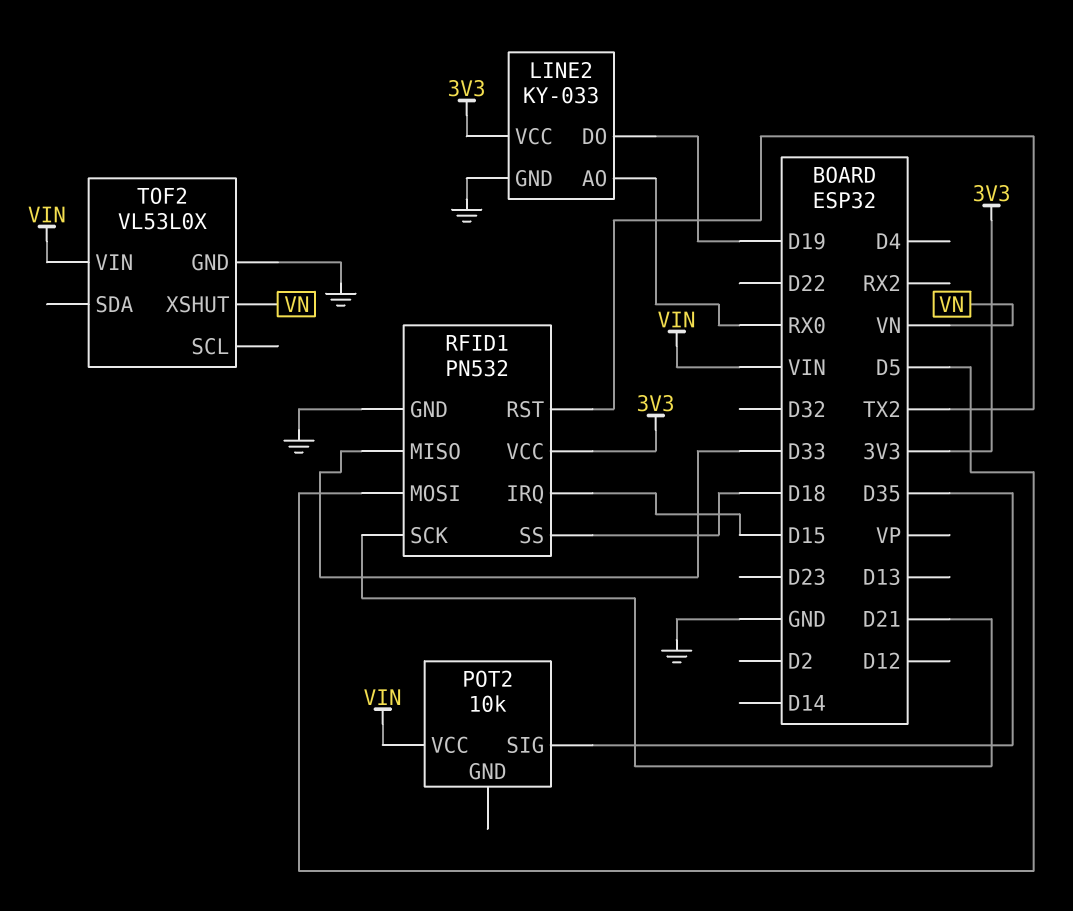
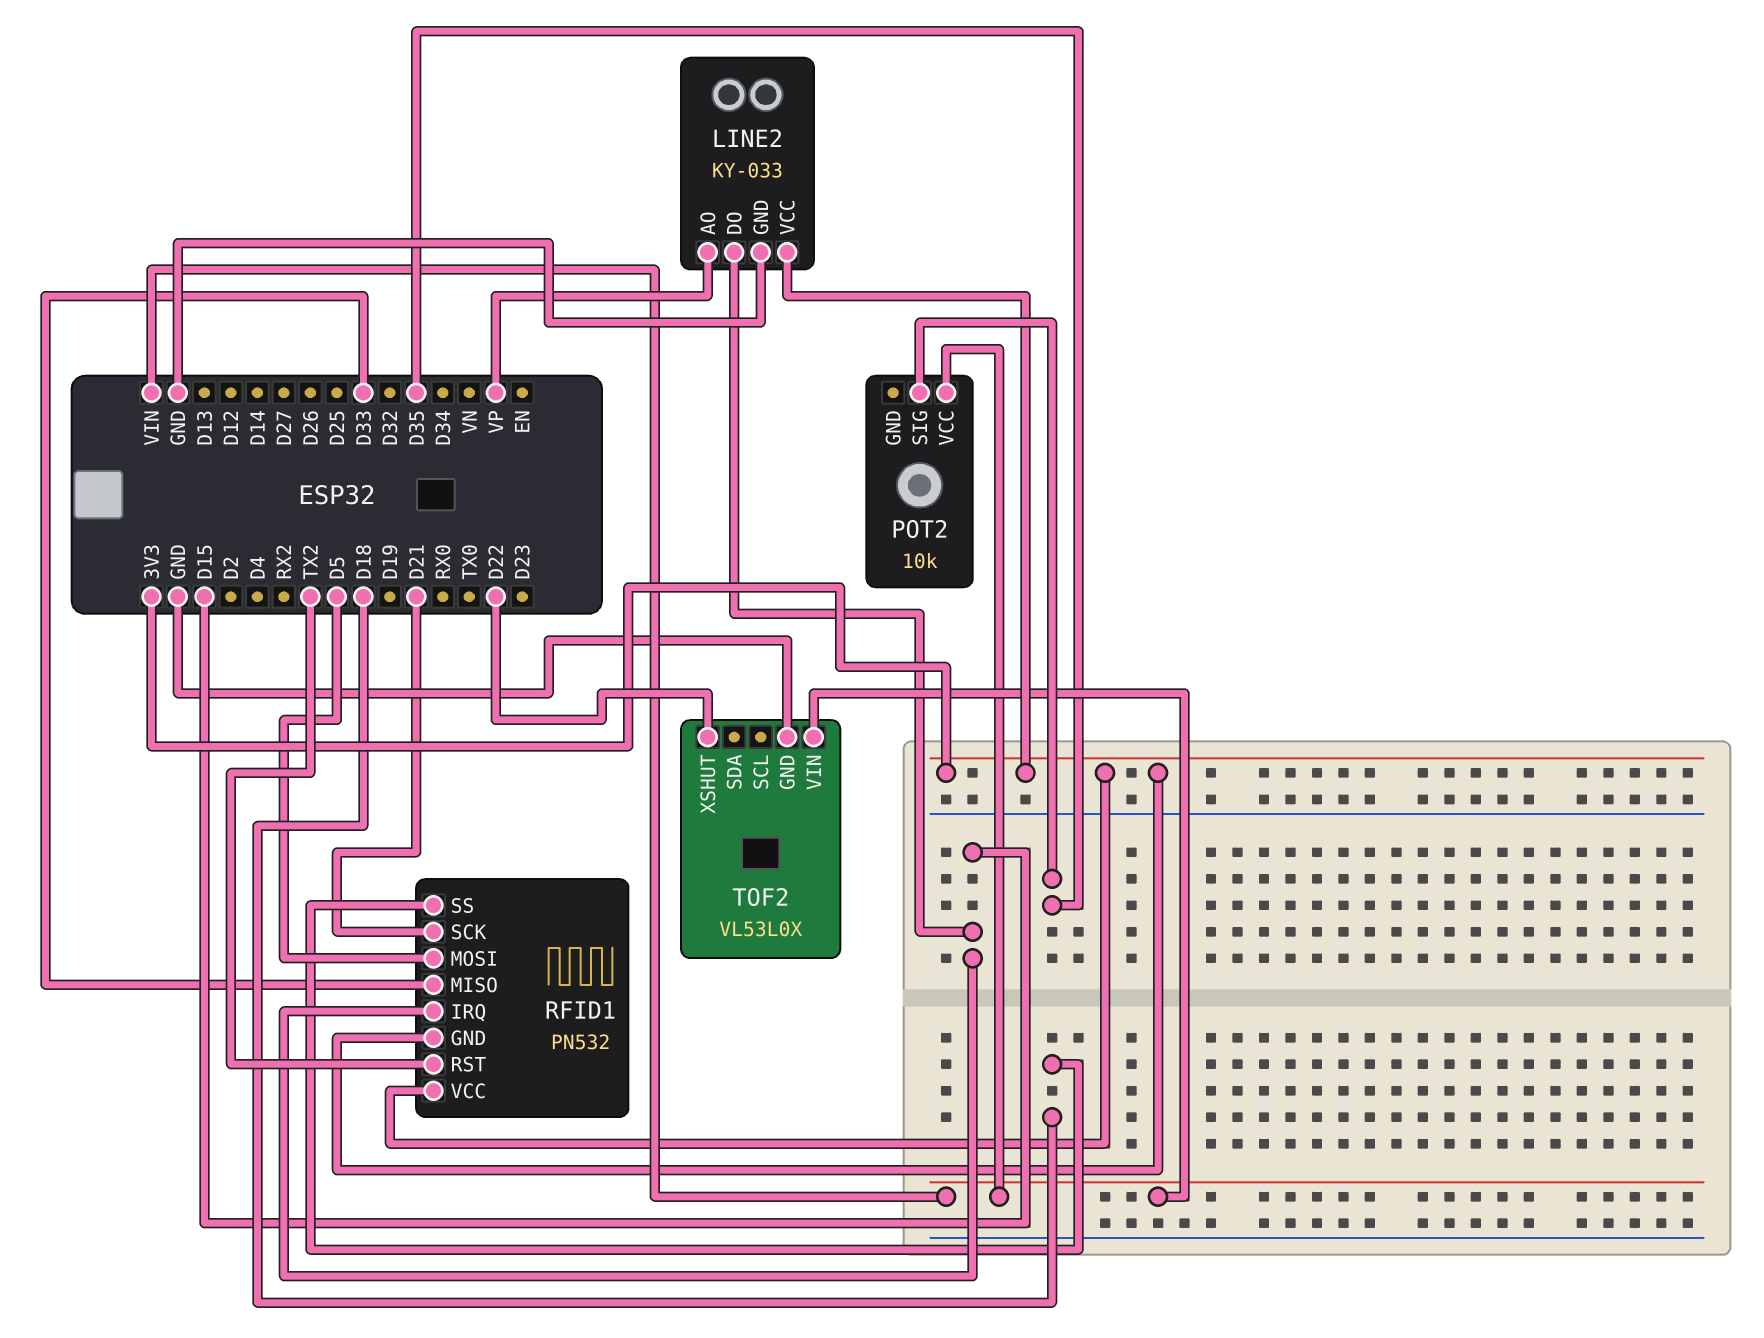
LINE2 pin AO: RX0 -> VP
LINE2 pin DO: D19 -> D15
RFID1 pin GND: GND -> 3V3
TOF2 pin XSHUT: VN -> D22

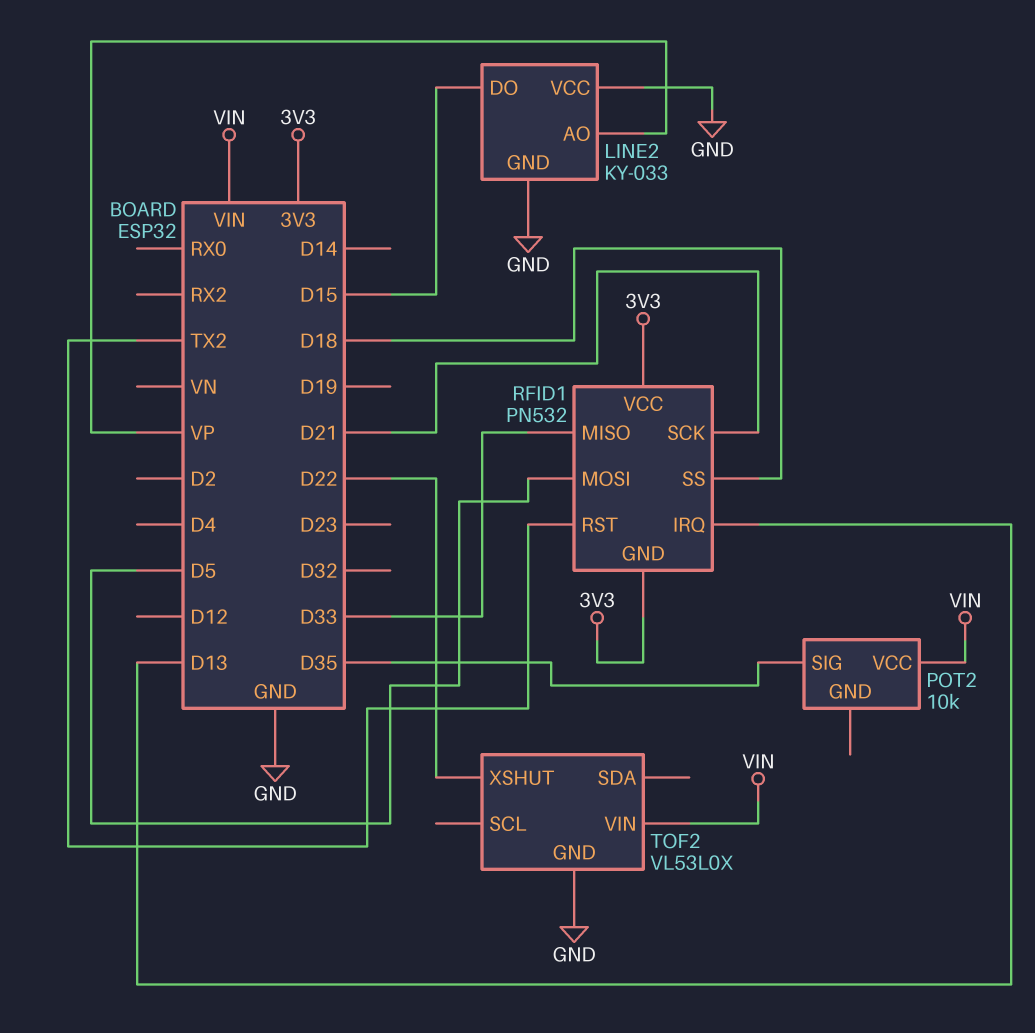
LINE2 pin VCC: 3V3 -> GND
RFID1 pin IRQ: D15 -> D13

